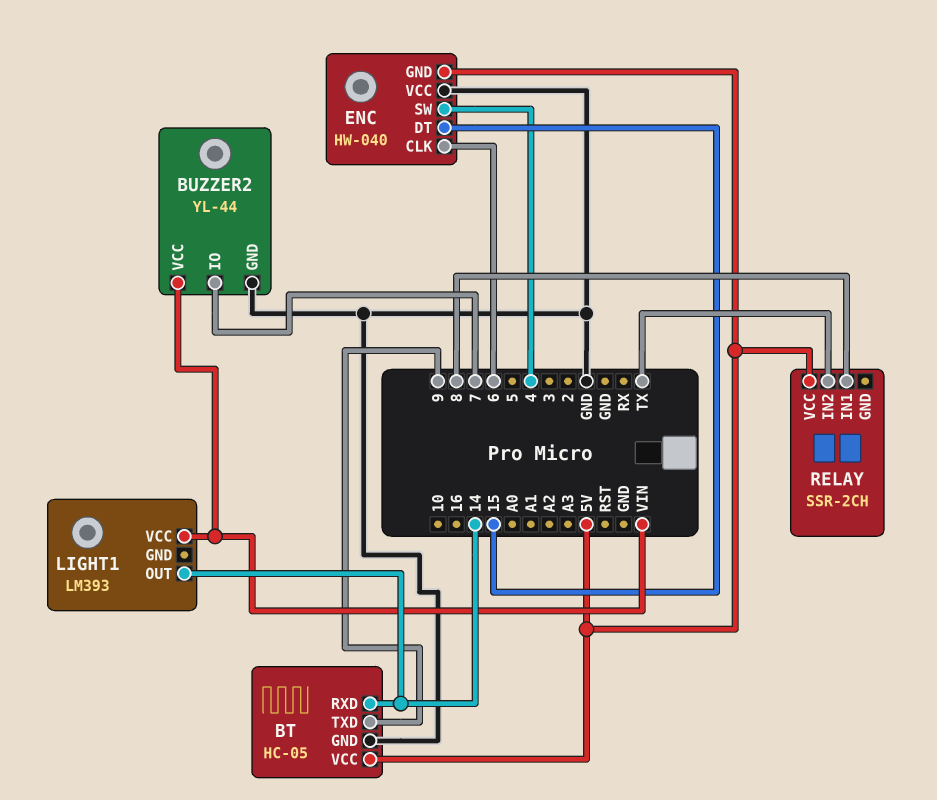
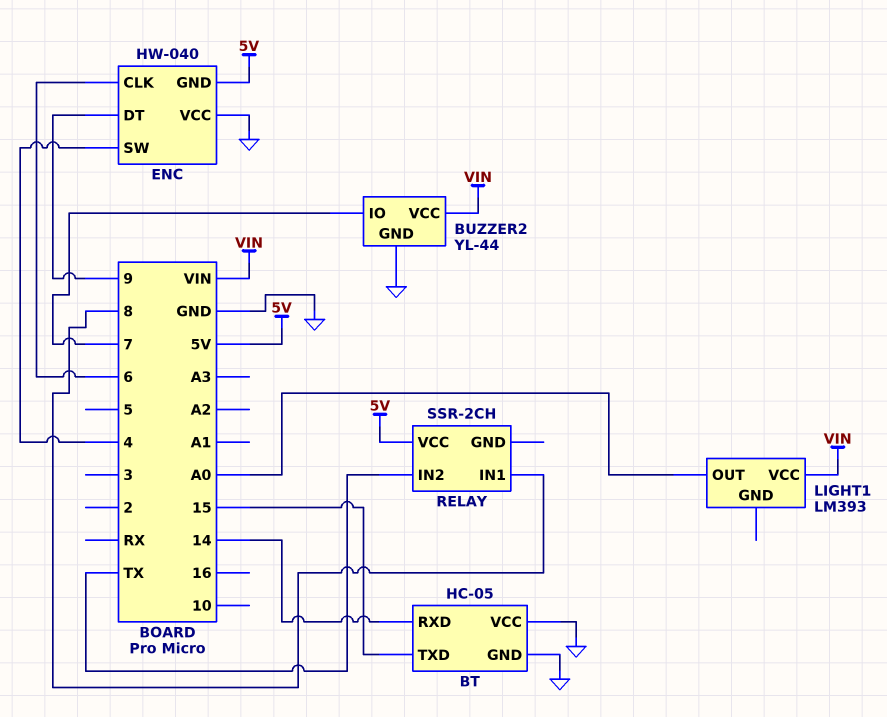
BT pin TXD: 9 -> 15
BT pin VCC: 5V -> GND
ENC pin DT: 15 -> 9
LIGHT1 pin OUT: 14 -> A0

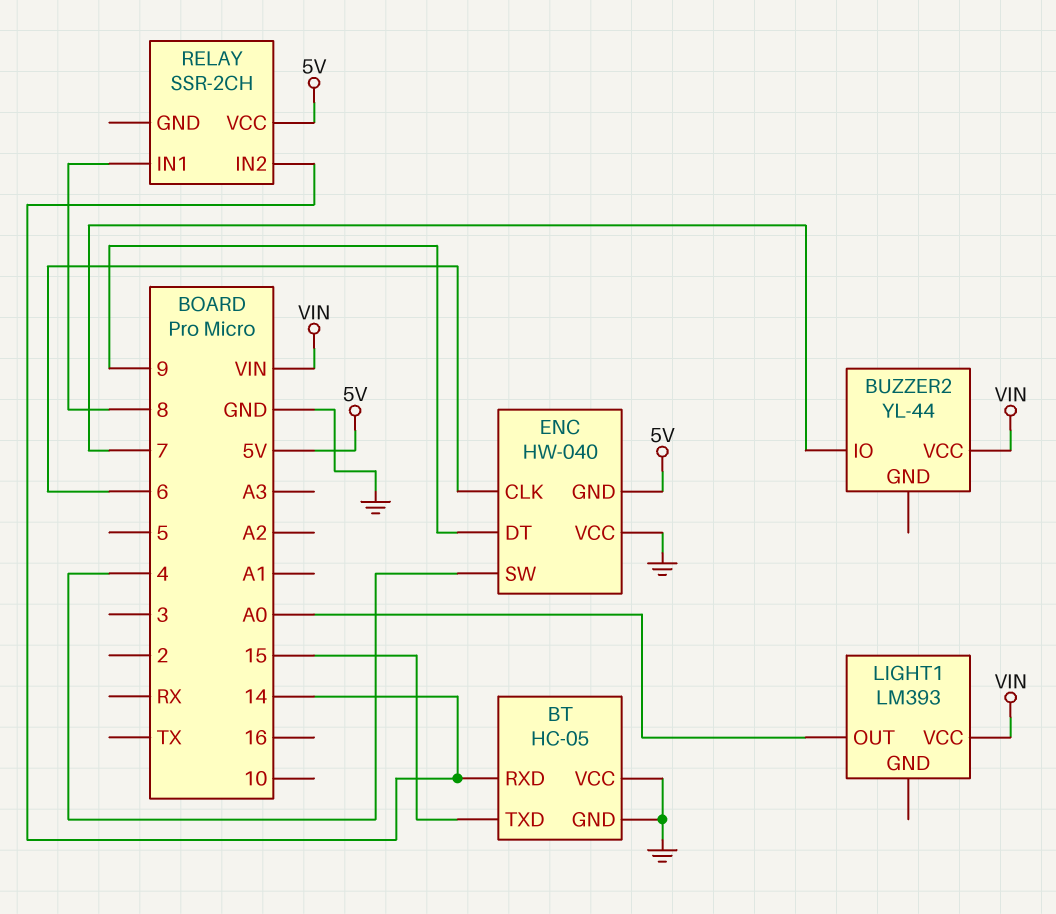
BUZZER2 pin GND: GND -> none
RELAY pin IN2: TX -> 14

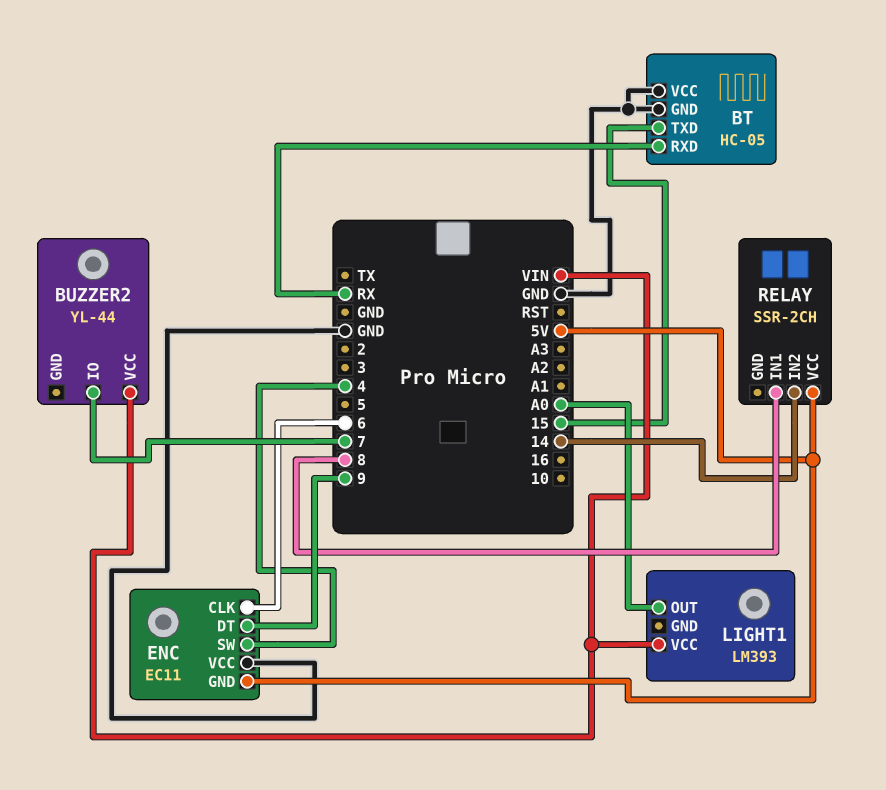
BT pin RXD: 14 -> RX
ENC: HW-040 -> EC11

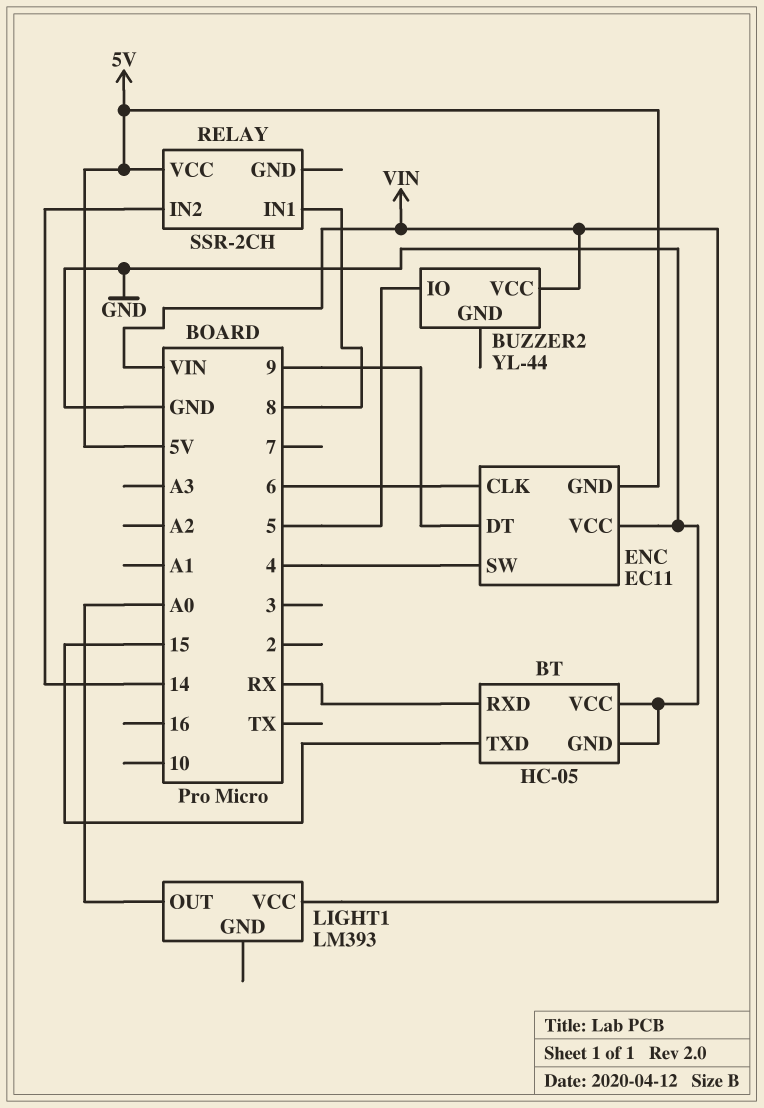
BUZZER2 pin IO: 7 -> 5

